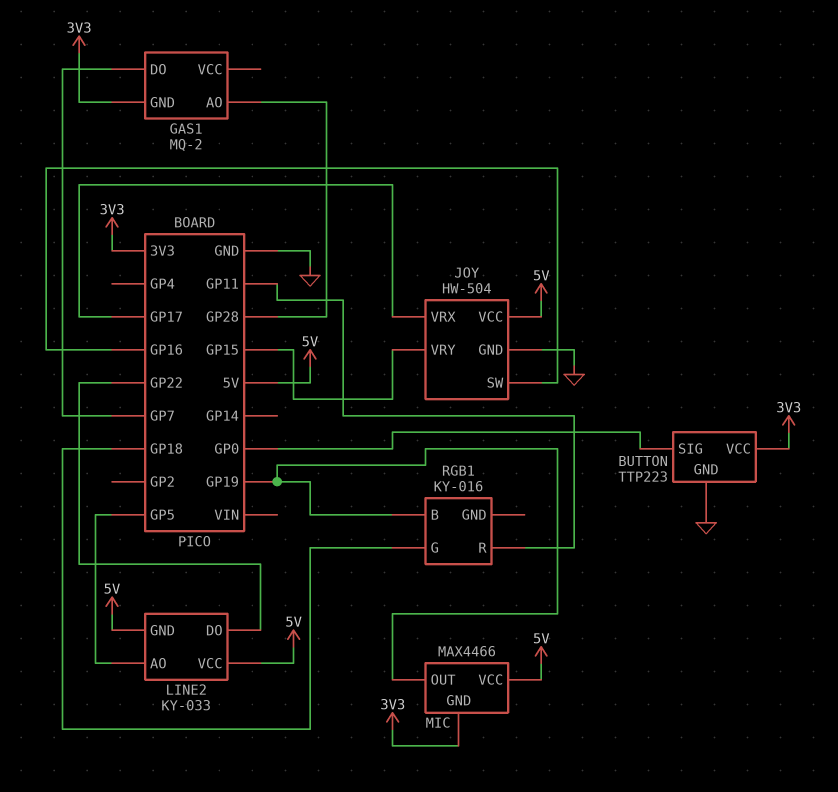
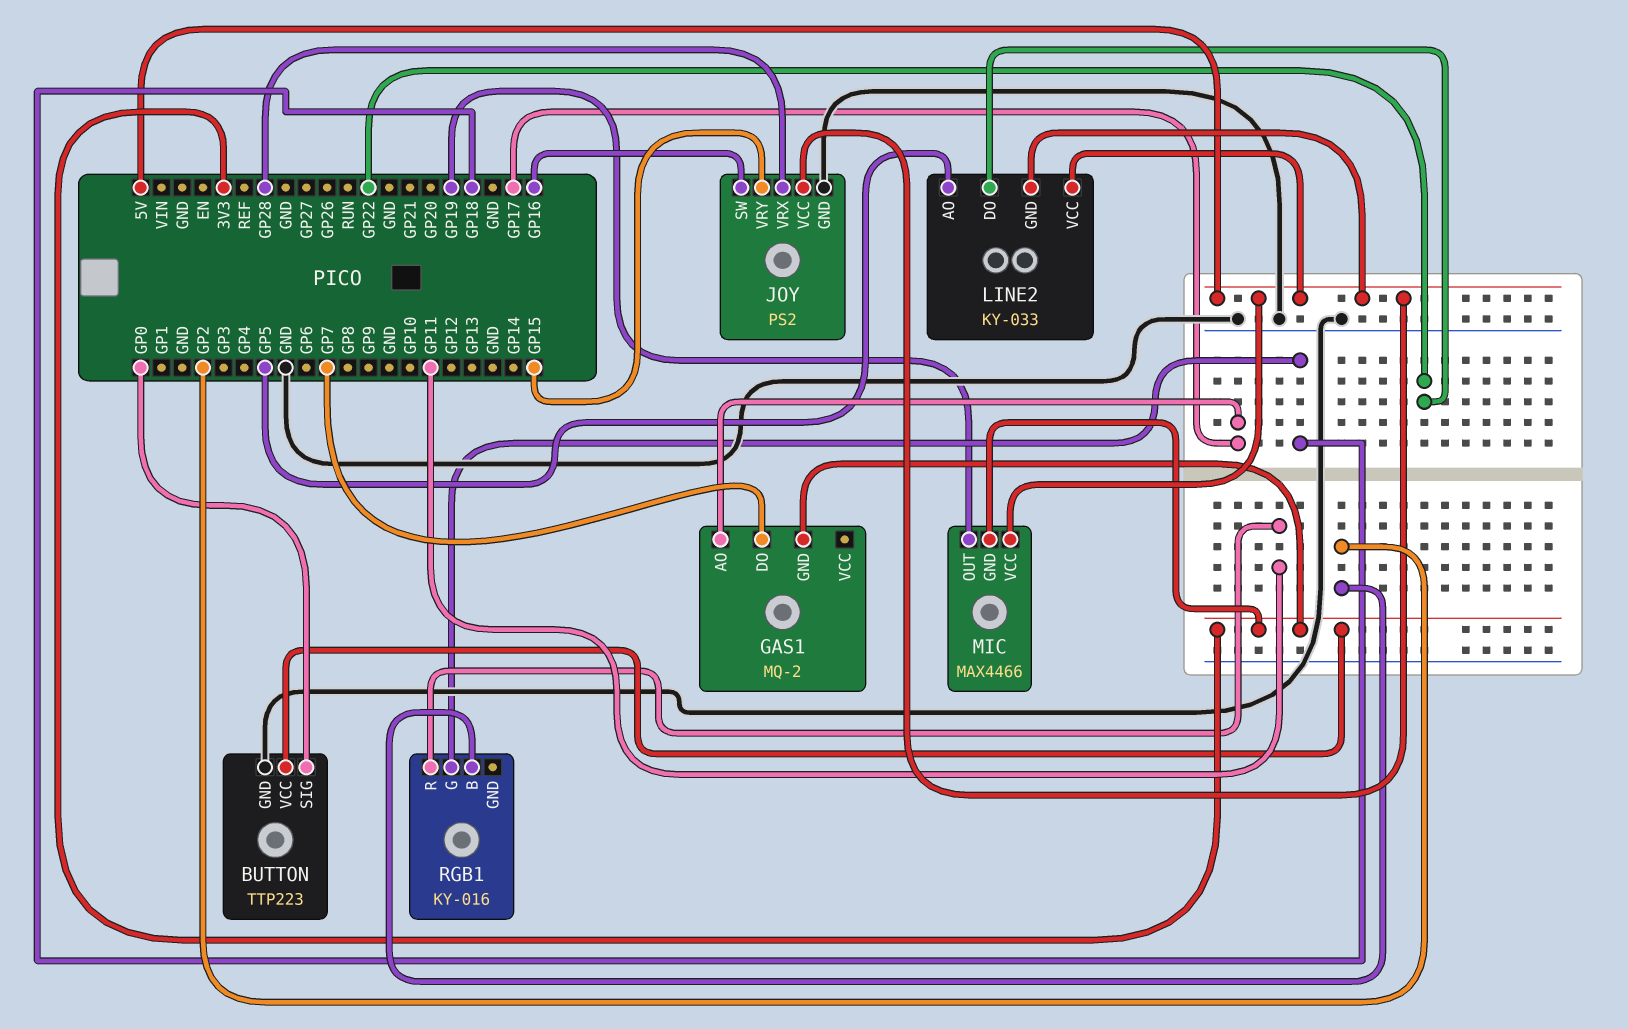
GAS1 pin AO: GP28 -> GP17
JOY: HW-504 -> PS2
JOY pin VRX: GP17 -> GP28
RGB1 pin B: GP19 -> GP2

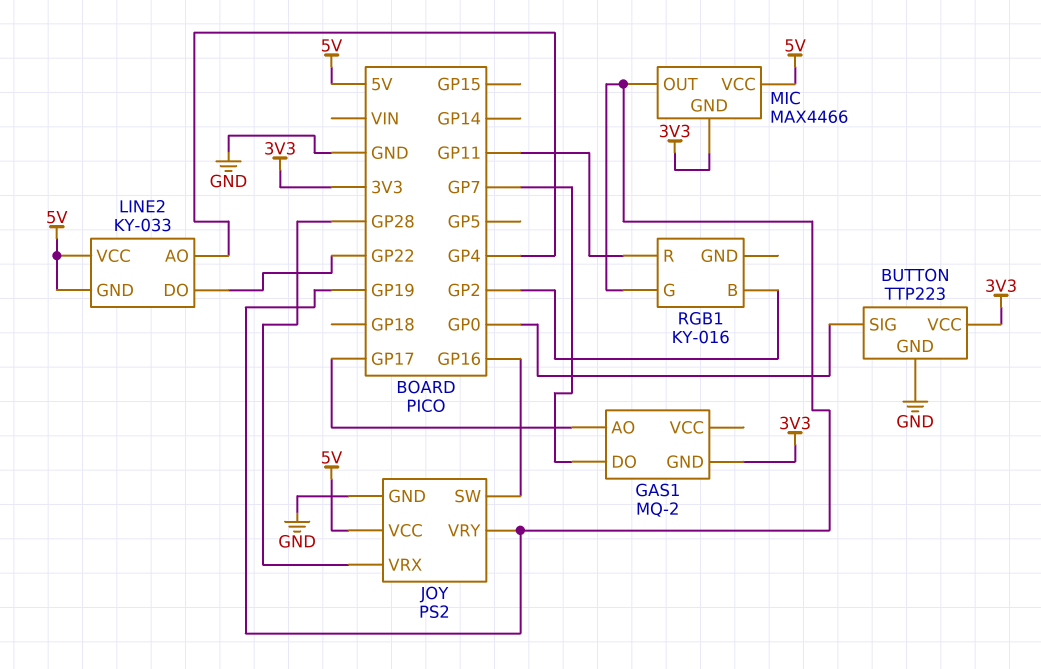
JOY pin VRY: GP15 -> GP19
LINE2 pin AO: GP5 -> GP4
RGB1 pin G: GP18 -> GP19

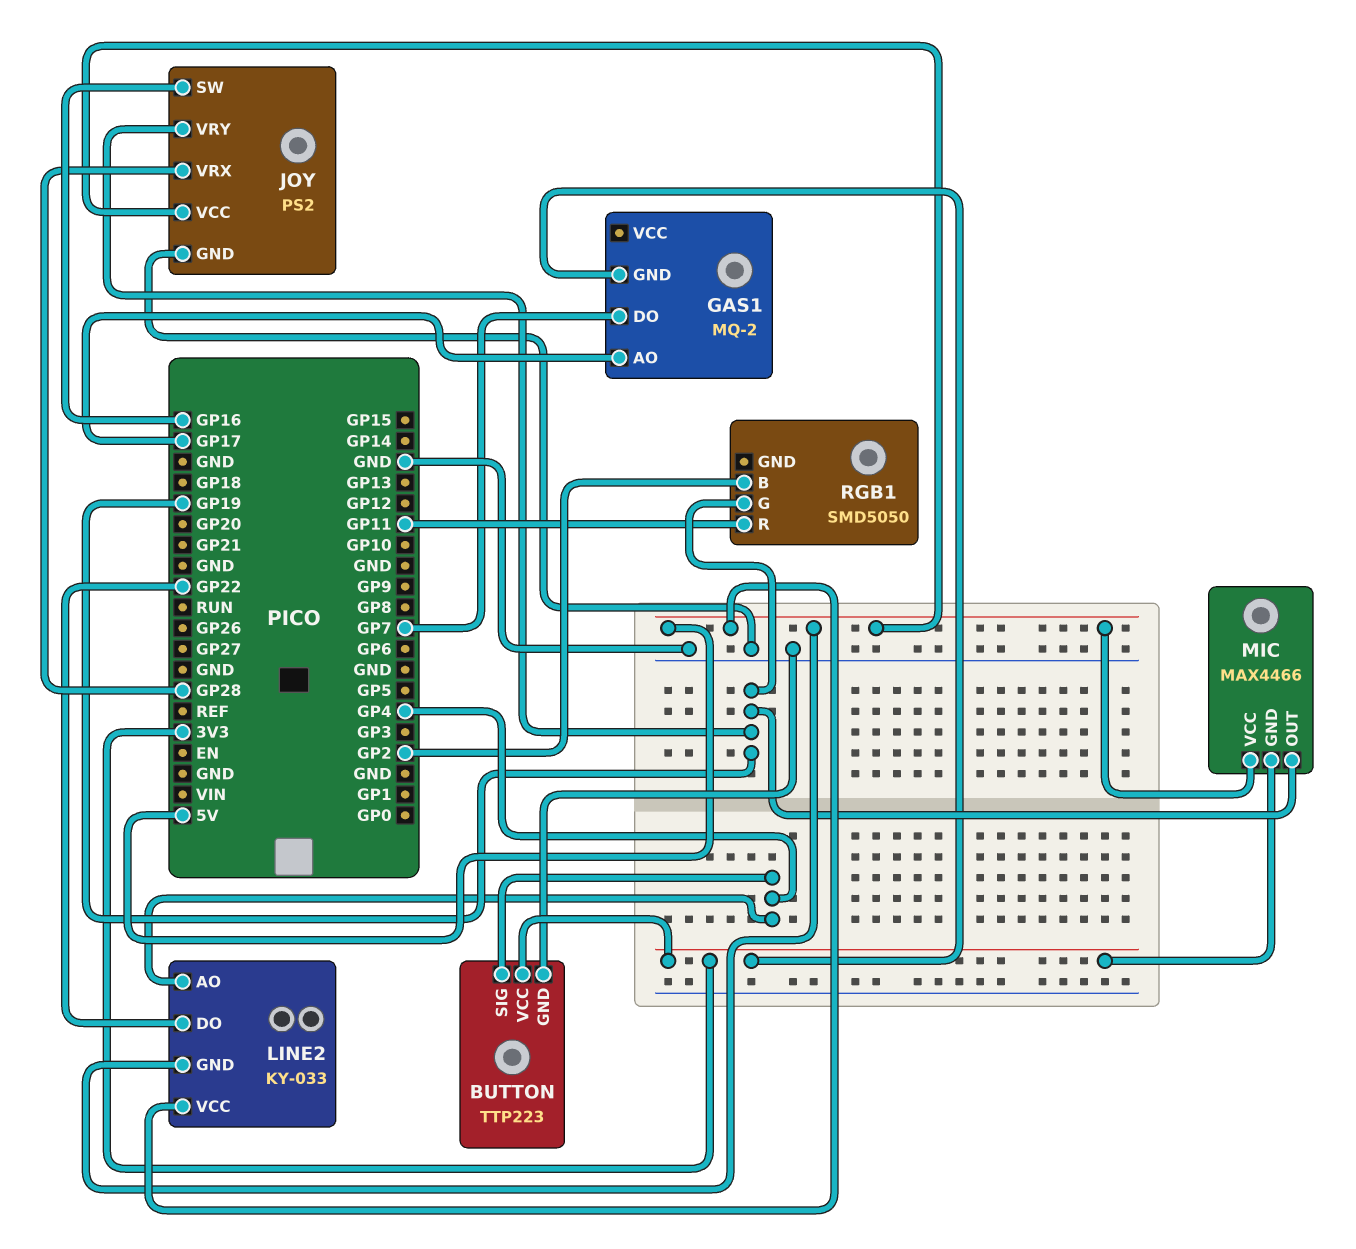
BUTTON pin SIG: GP0 -> GP4
RGB1: KY-016 -> SMD5050

